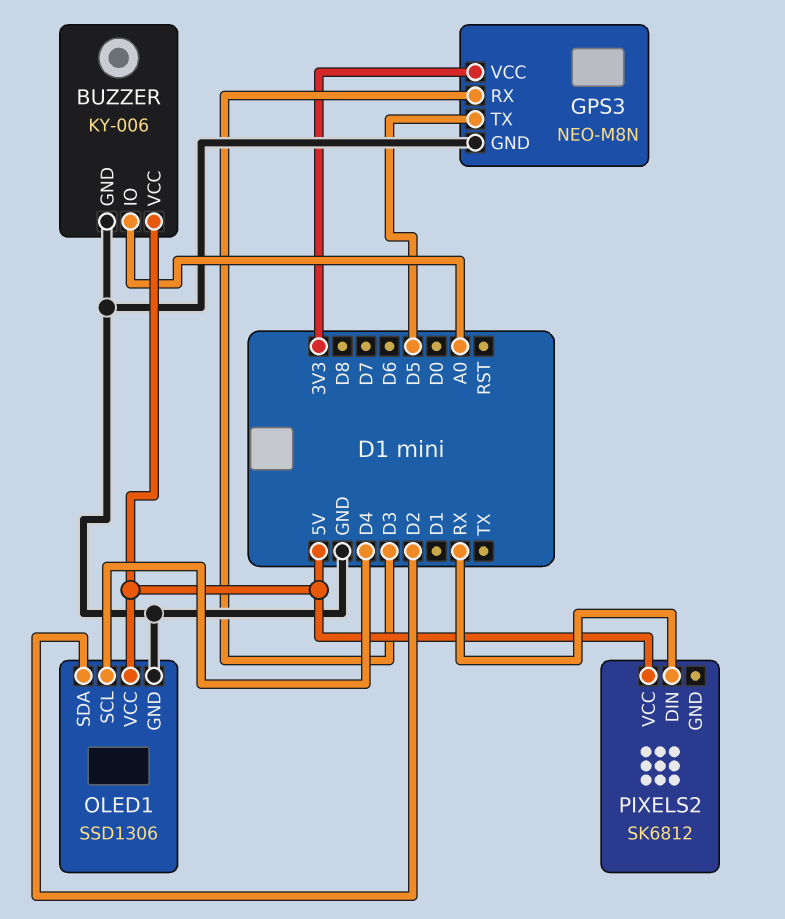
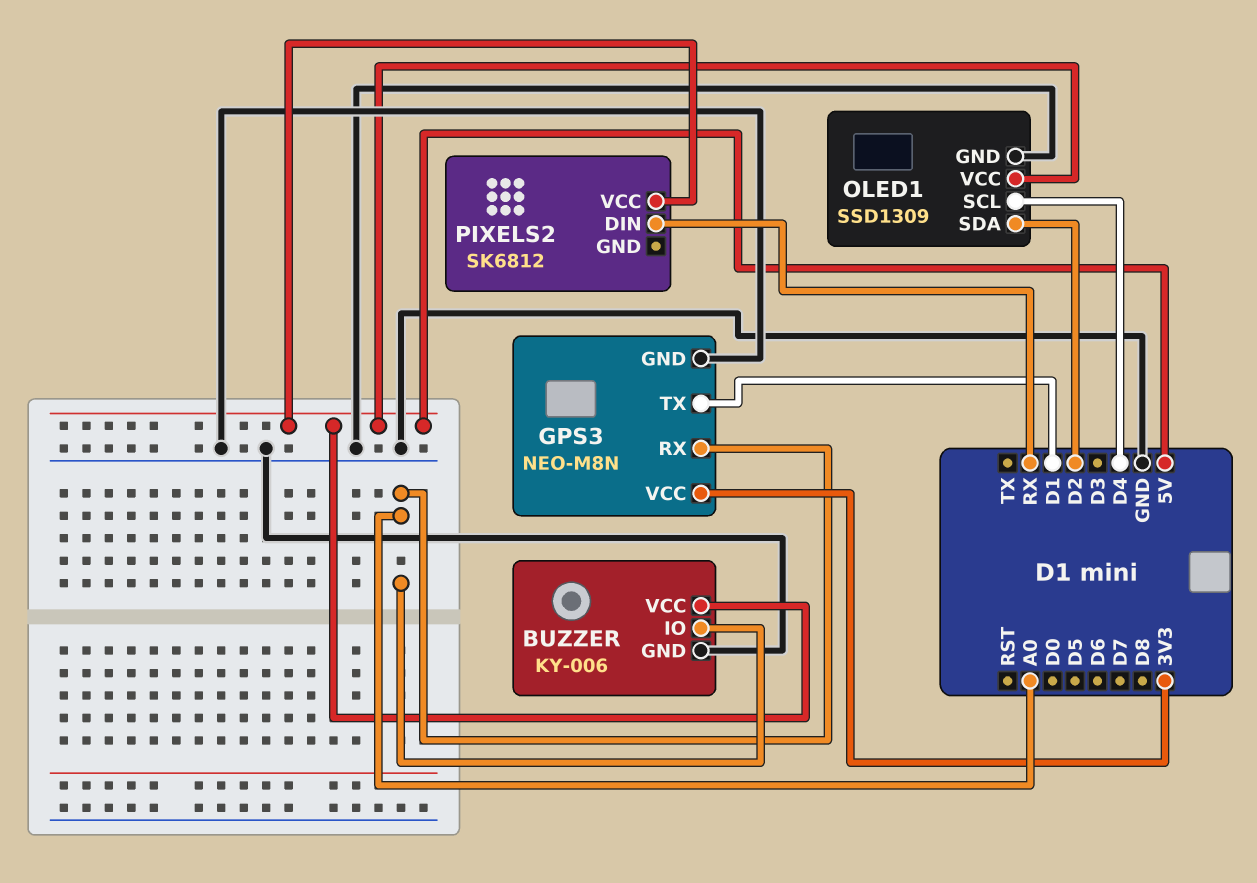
GPS3 pin RX: D3 -> A0
GPS3 pin TX: D5 -> D1
OLED1: SSD1306 -> SSD1309

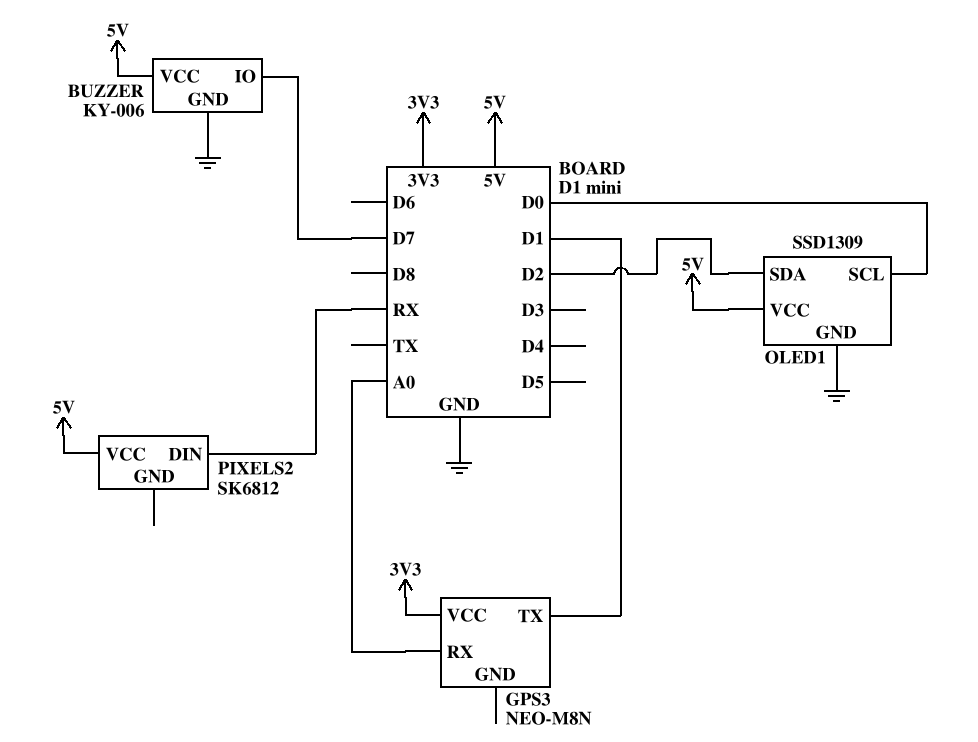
BUZZER pin IO: A0 -> D7
GPS3 pin GND: GND -> none
OLED1 pin SCL: D4 -> D0

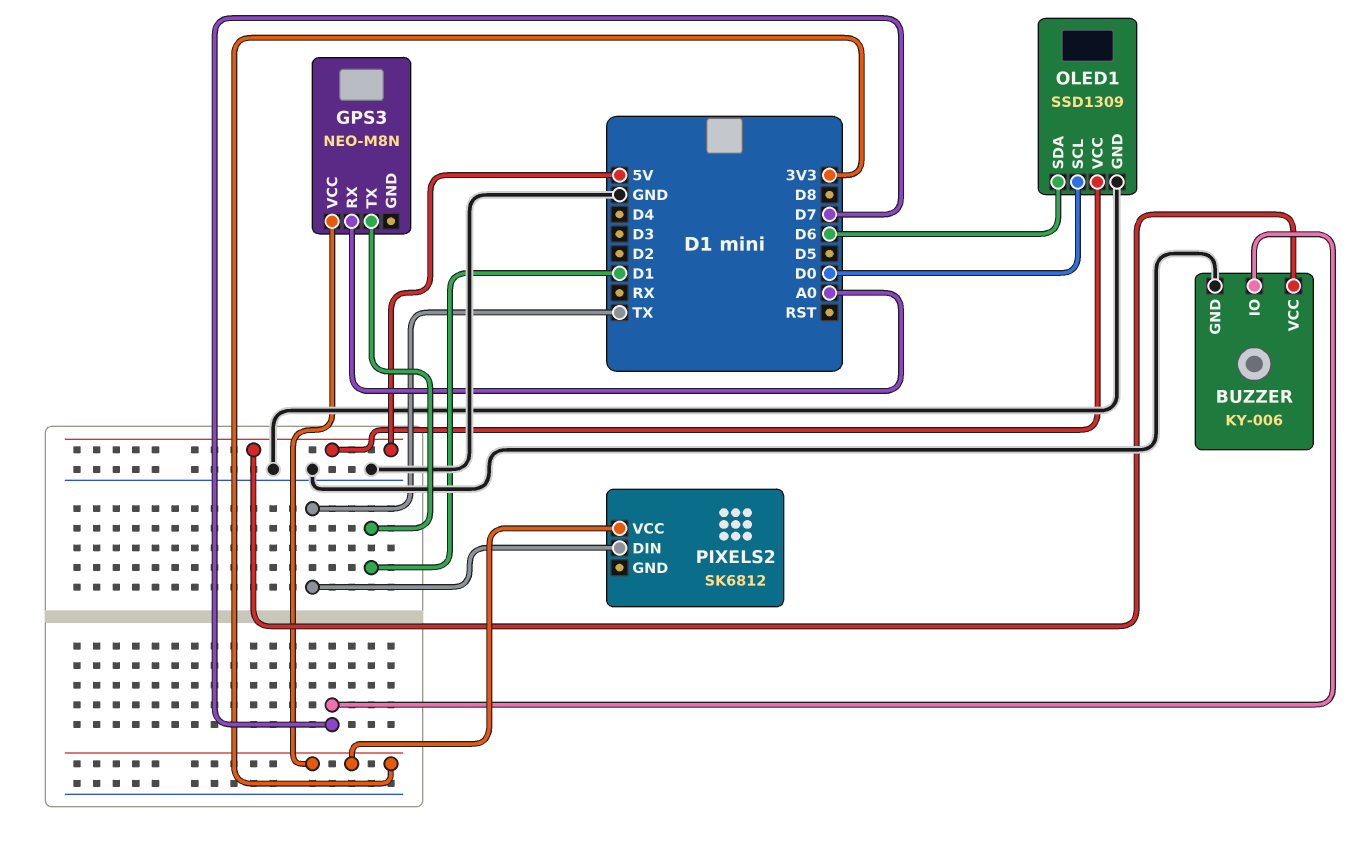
OLED1 pin SDA: D2 -> D6
PIXELS2 pin DIN: RX -> TX
PIXELS2 pin VCC: 5V -> 3V3

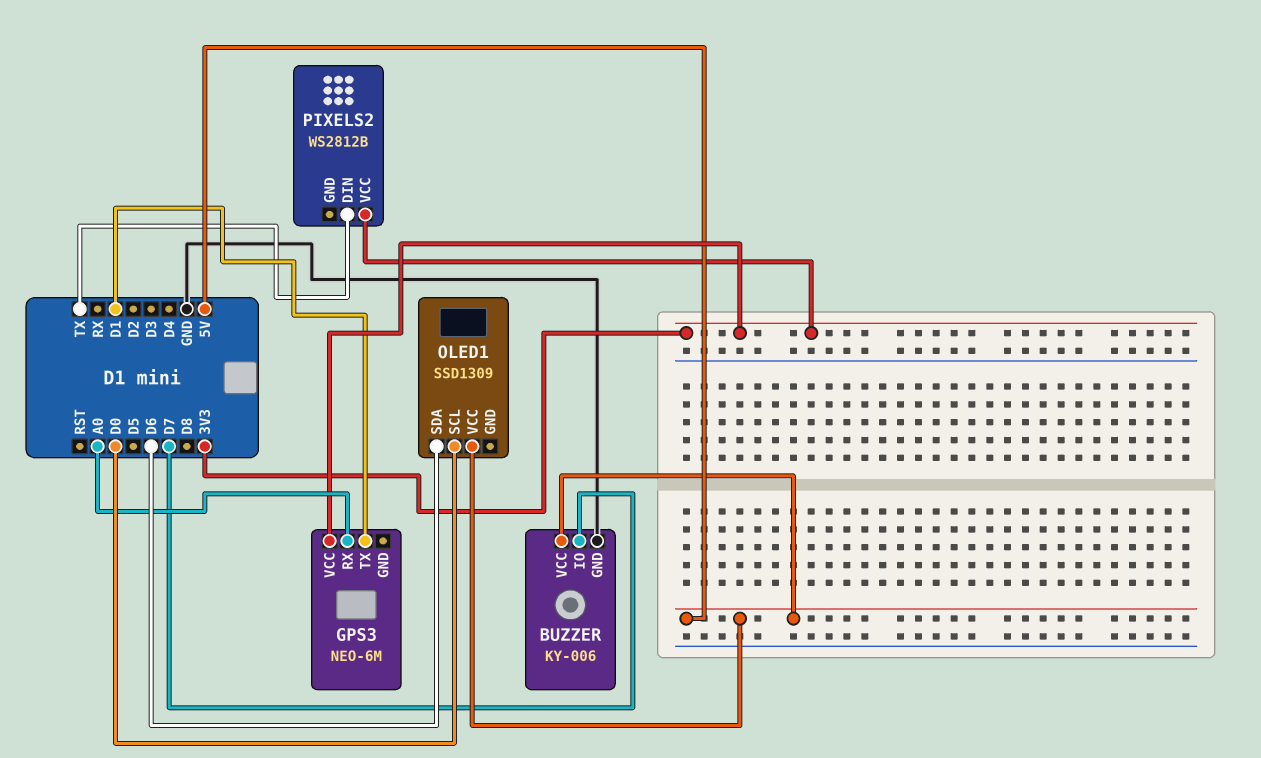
GPS3: NEO-M8N -> NEO-6M
OLED1 pin GND: GND -> none
PIXELS2: SK6812 -> WS2812B

